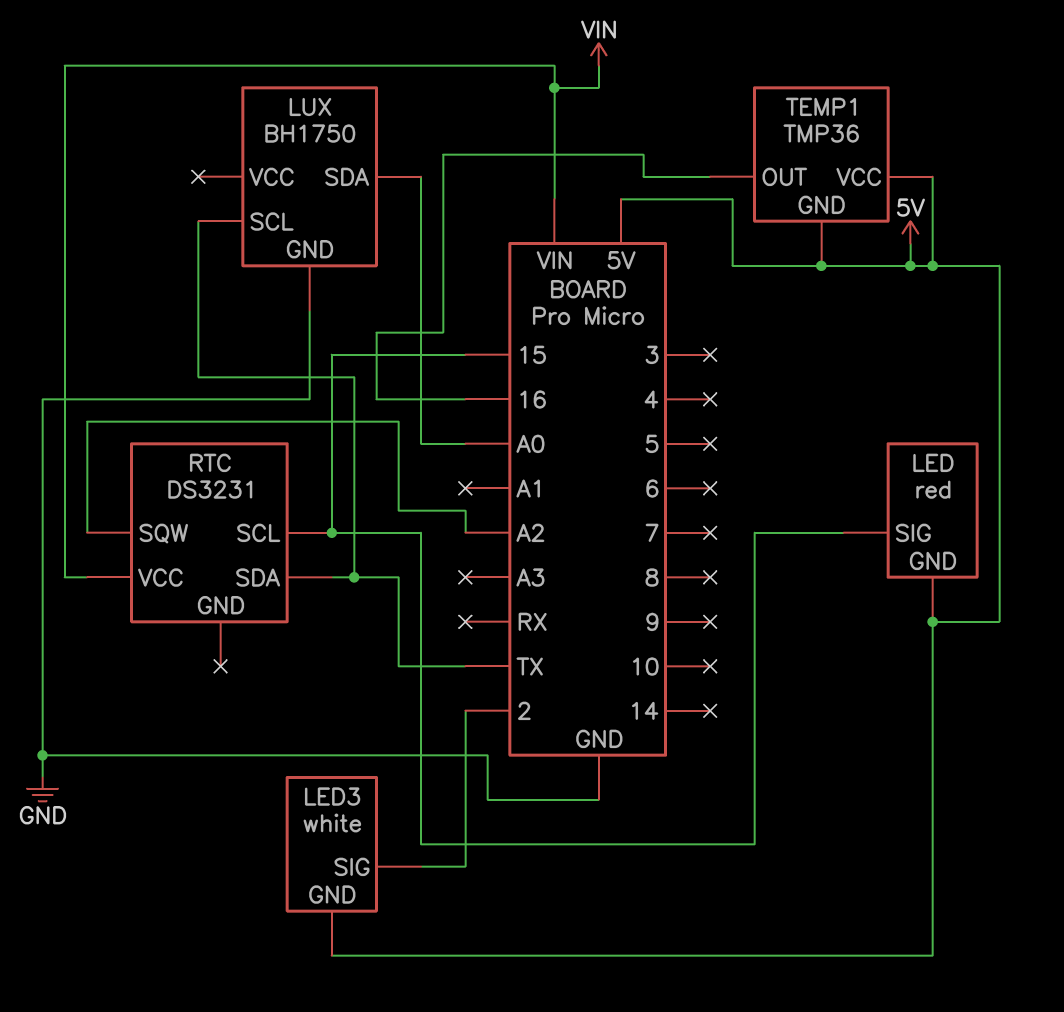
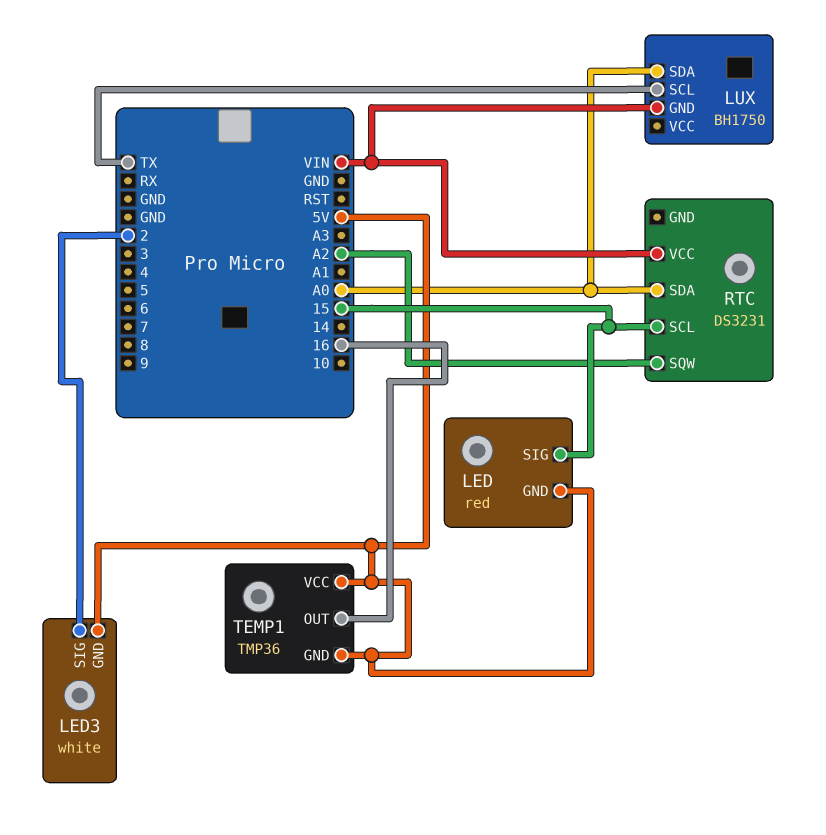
LUX pin GND: GND -> VIN
RTC pin SDA: TX -> A0

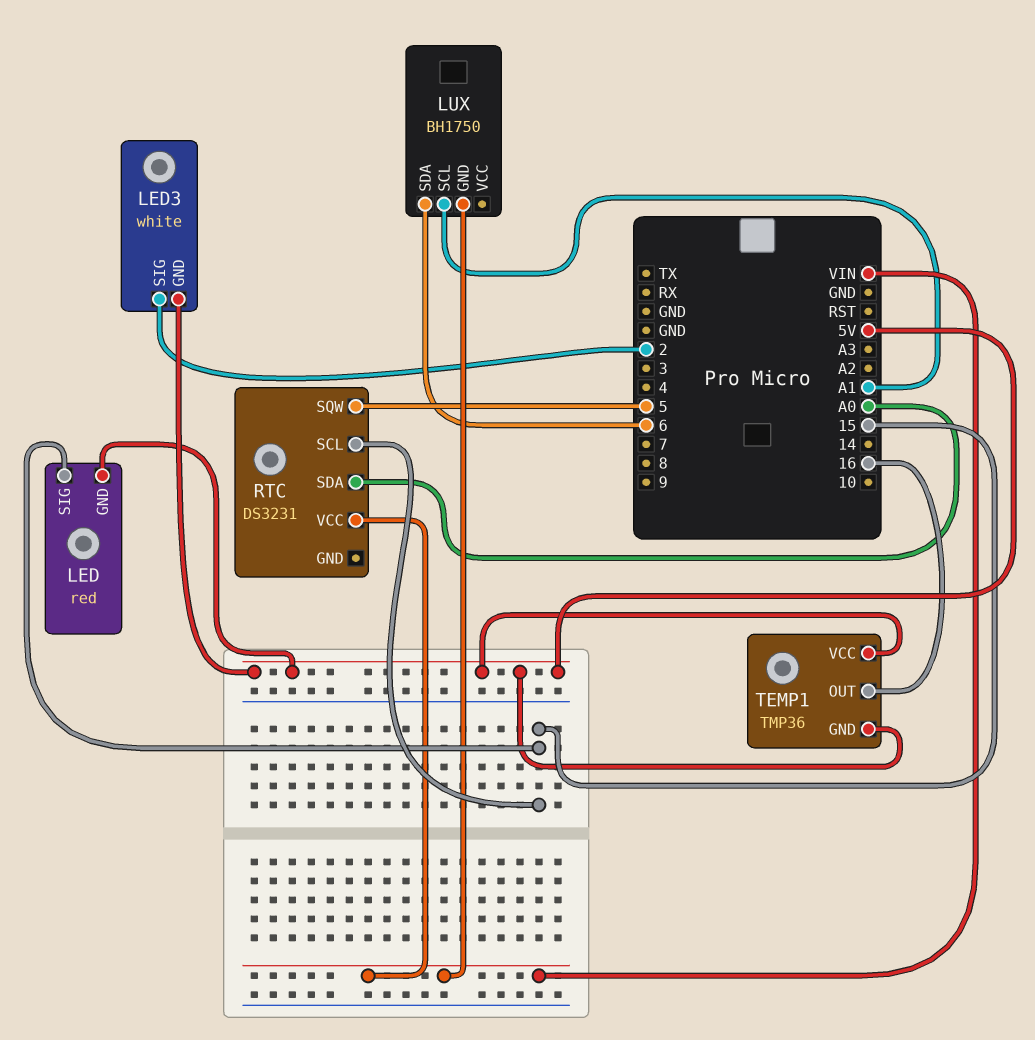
LUX pin SCL: TX -> A1
LUX pin SDA: A0 -> 6
RTC pin SQW: A2 -> 5

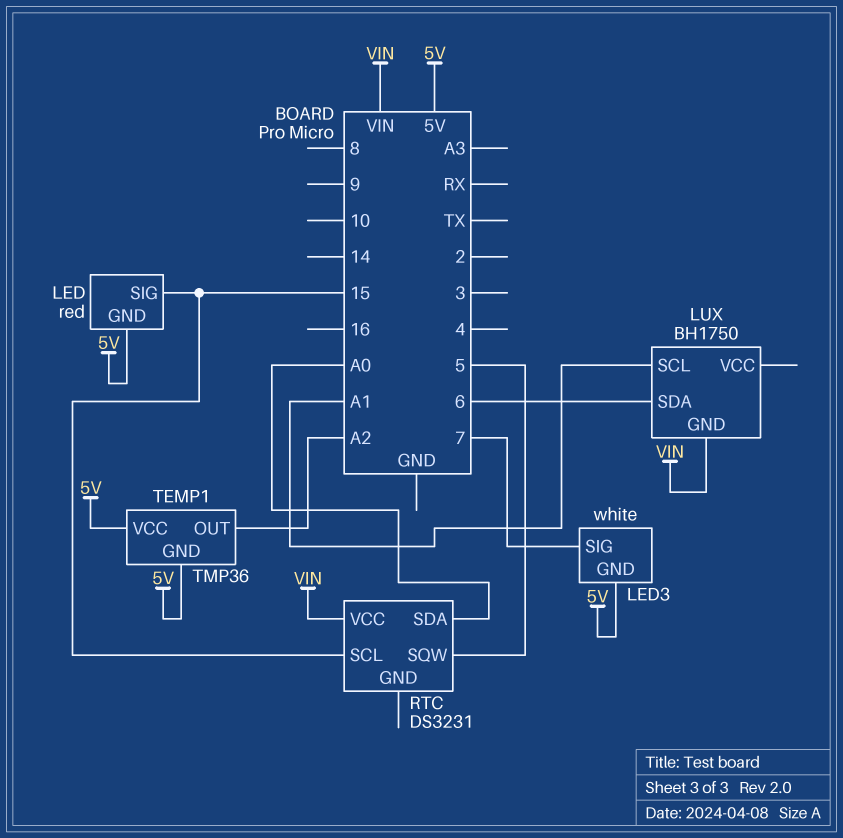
LED3 pin SIG: 2 -> 7
TEMP1 pin OUT: 16 -> A2

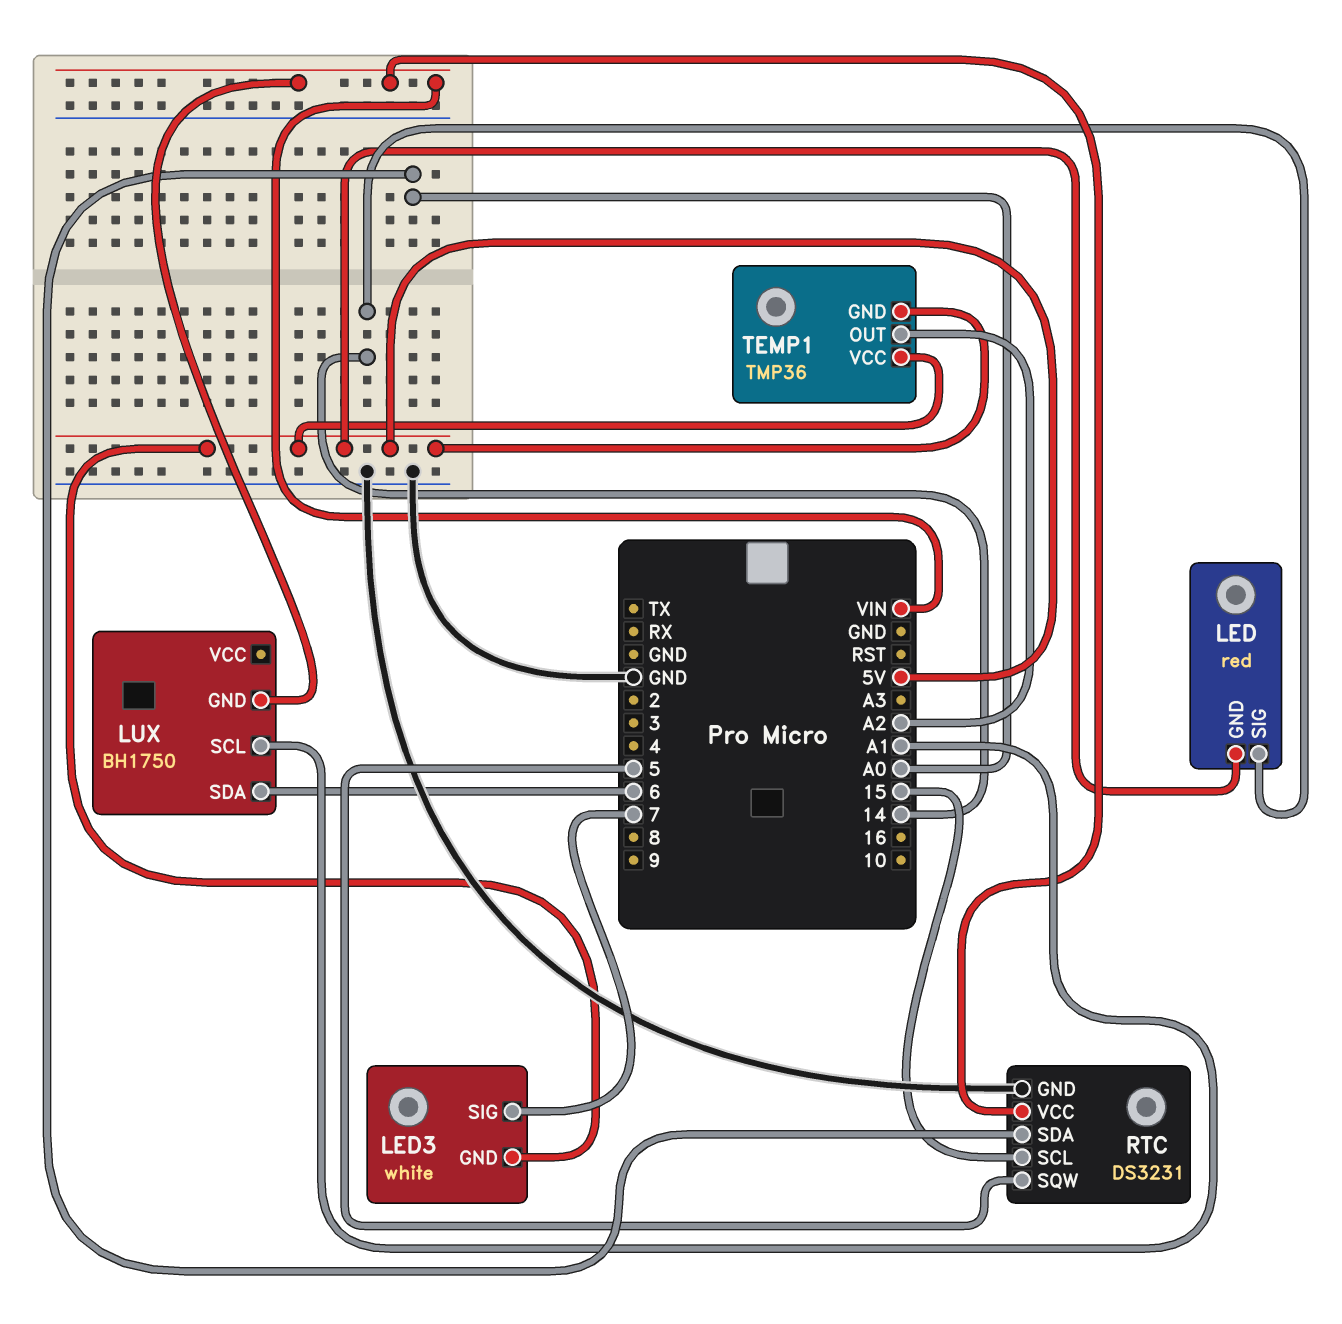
LED pin SIG: 15 -> 14
RTC pin GND: none -> GND

